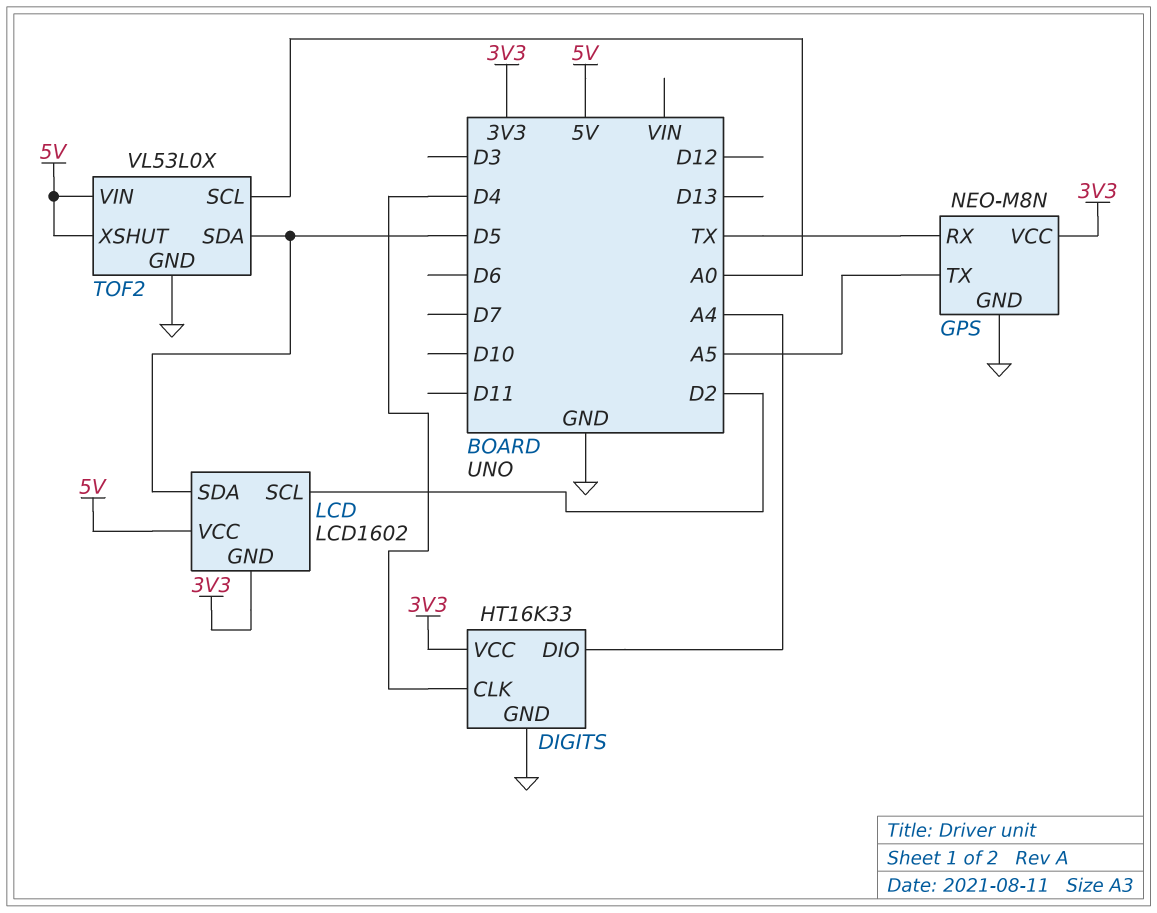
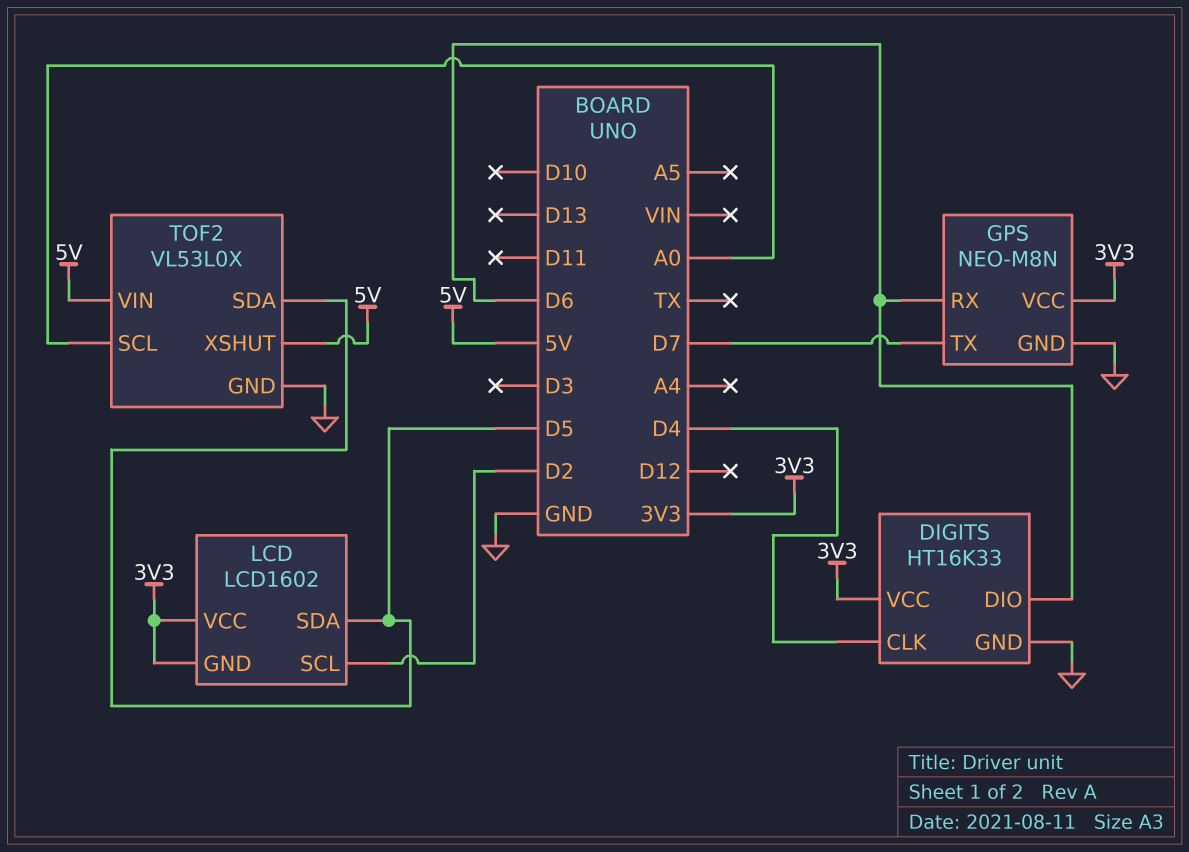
DIGITS pin DIO: A4 -> D6
GPS pin RX: TX -> D6
GPS pin TX: A5 -> D7
LCD pin VCC: 5V -> 3V3

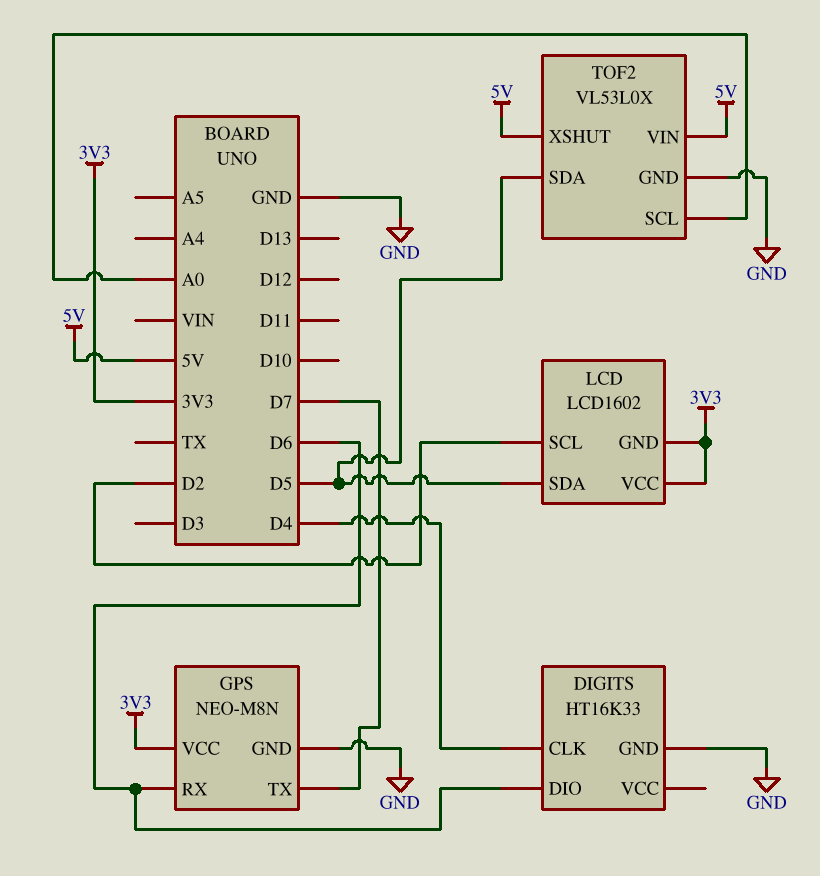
DIGITS pin VCC: 3V3 -> none

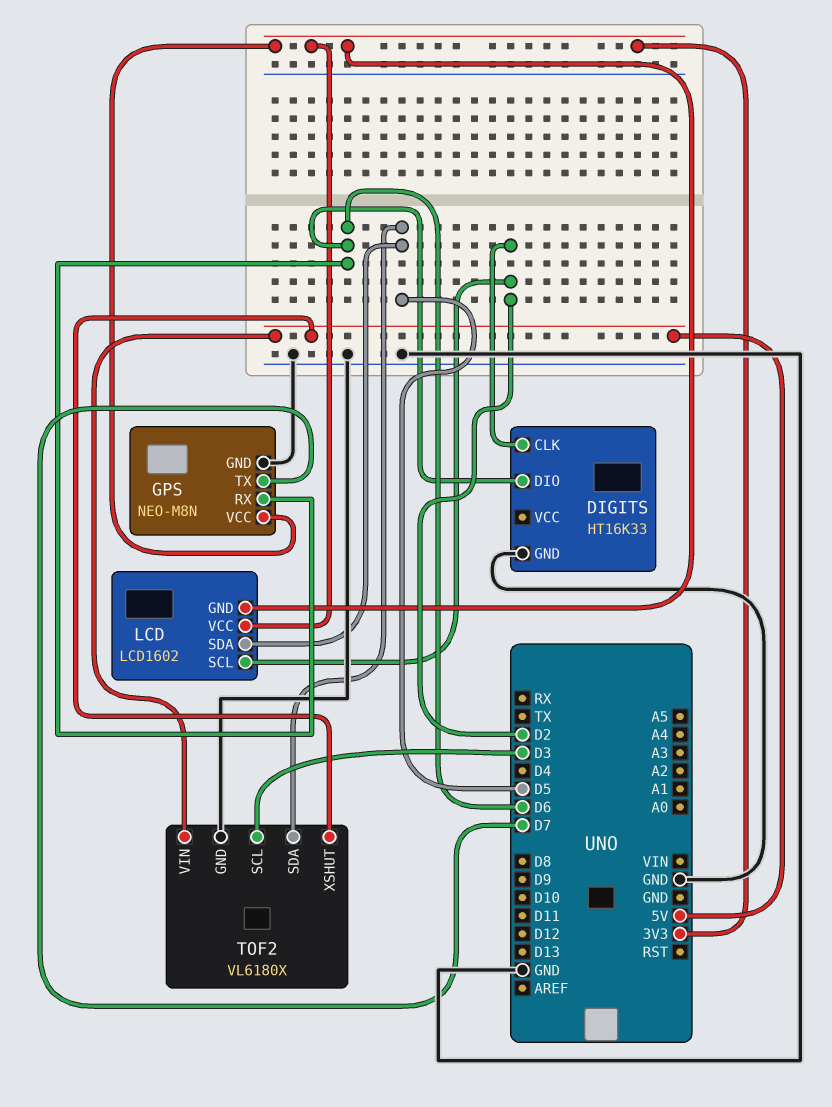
DIGITS pin CLK: D4 -> D2
TOF2: VL53L0X -> VL6180X
TOF2 pin SCL: A0 -> D3

